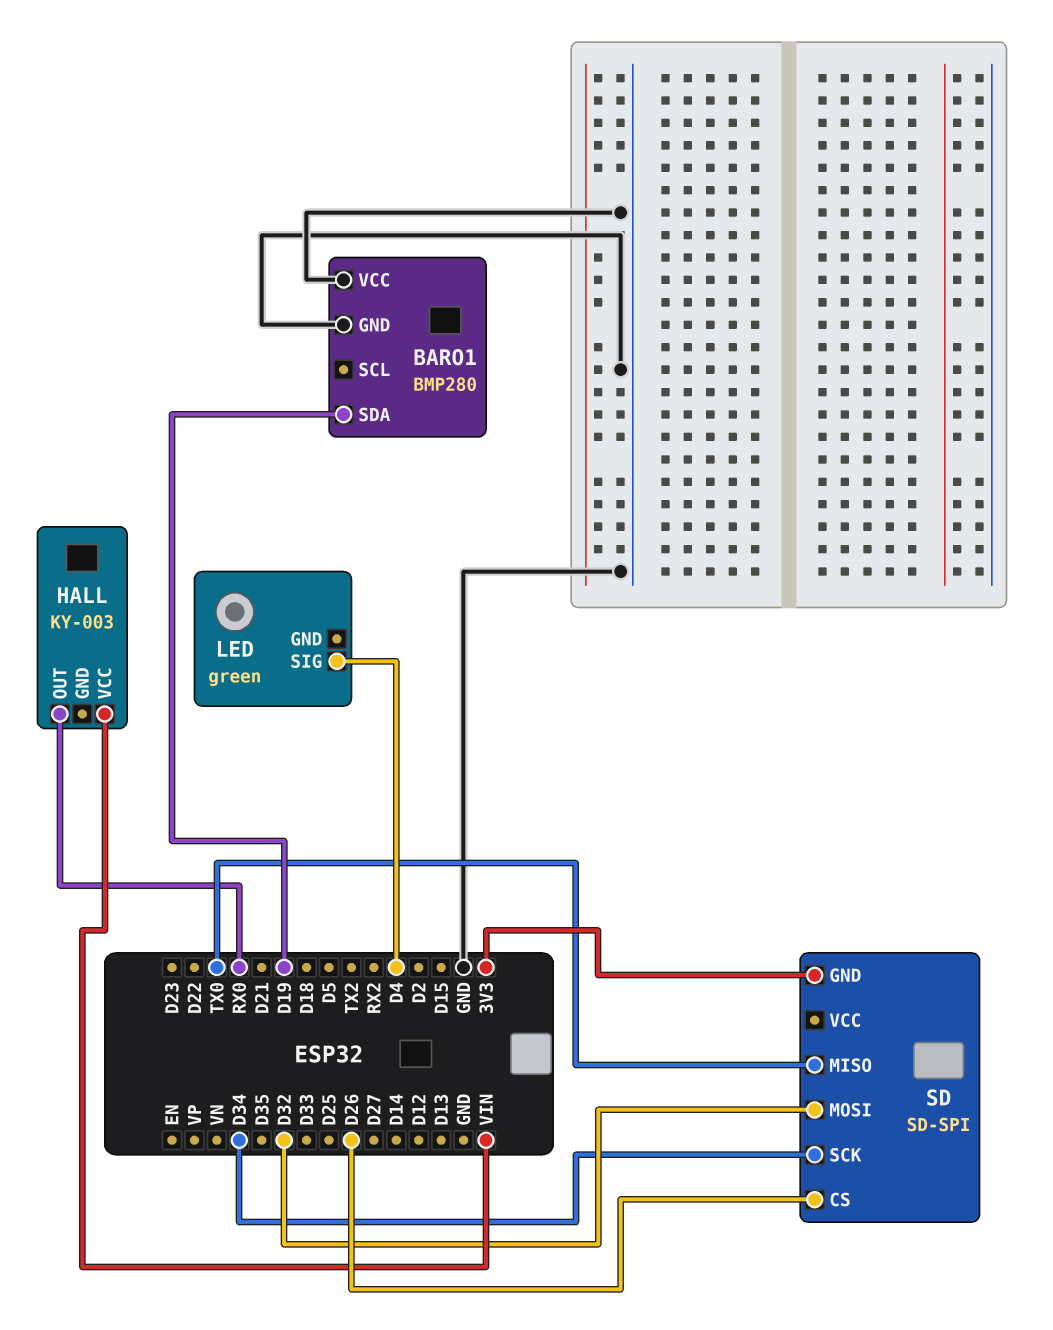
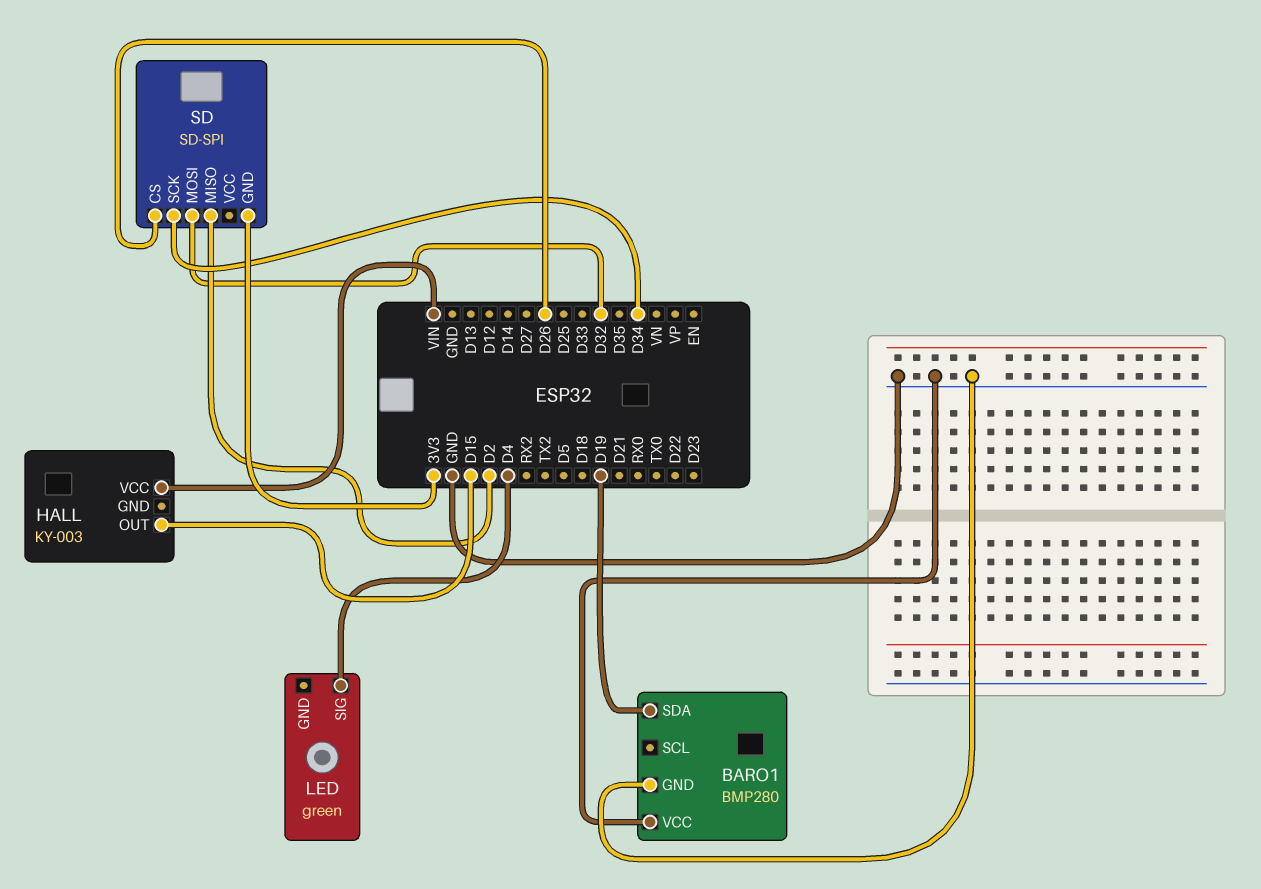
HALL pin OUT: RX0 -> D15
SD pin MISO: TX0 -> D2

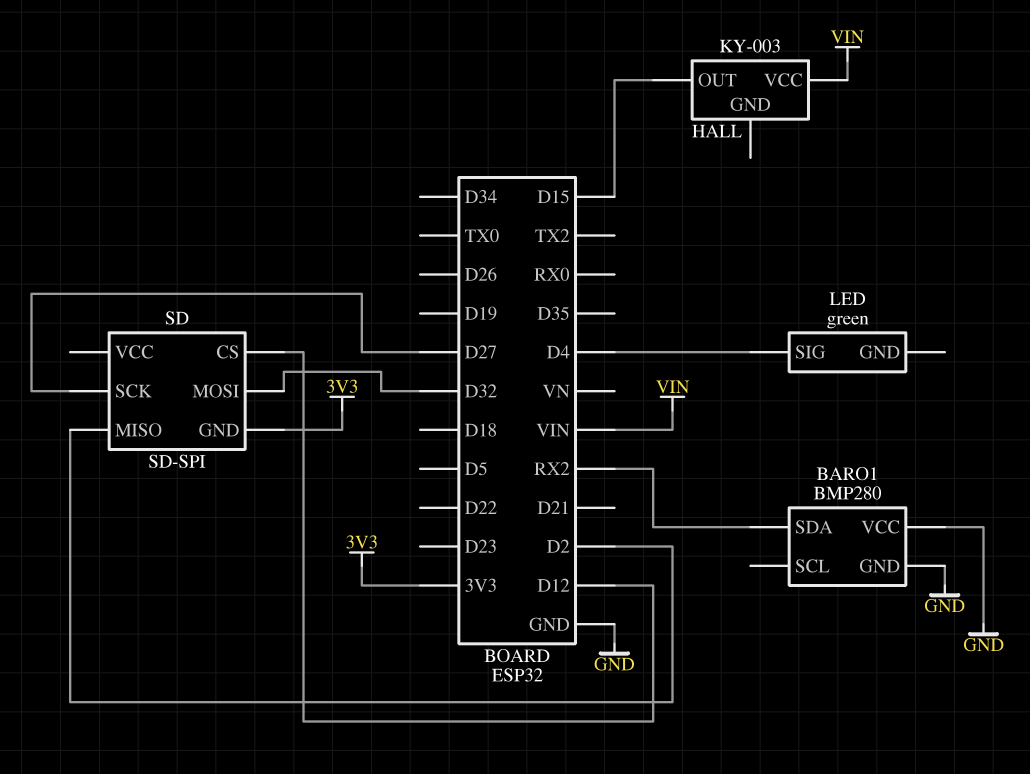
BARO1 pin SDA: D19 -> RX2
SD pin CS: D26 -> D12
SD pin SCK: D34 -> D27

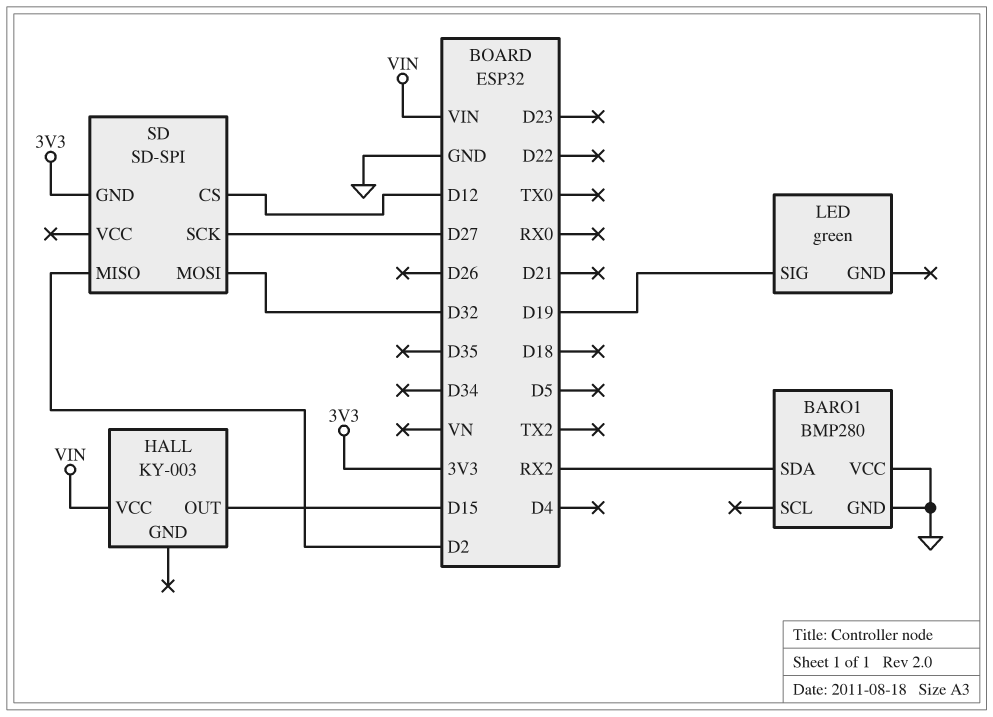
LED pin SIG: D4 -> D19

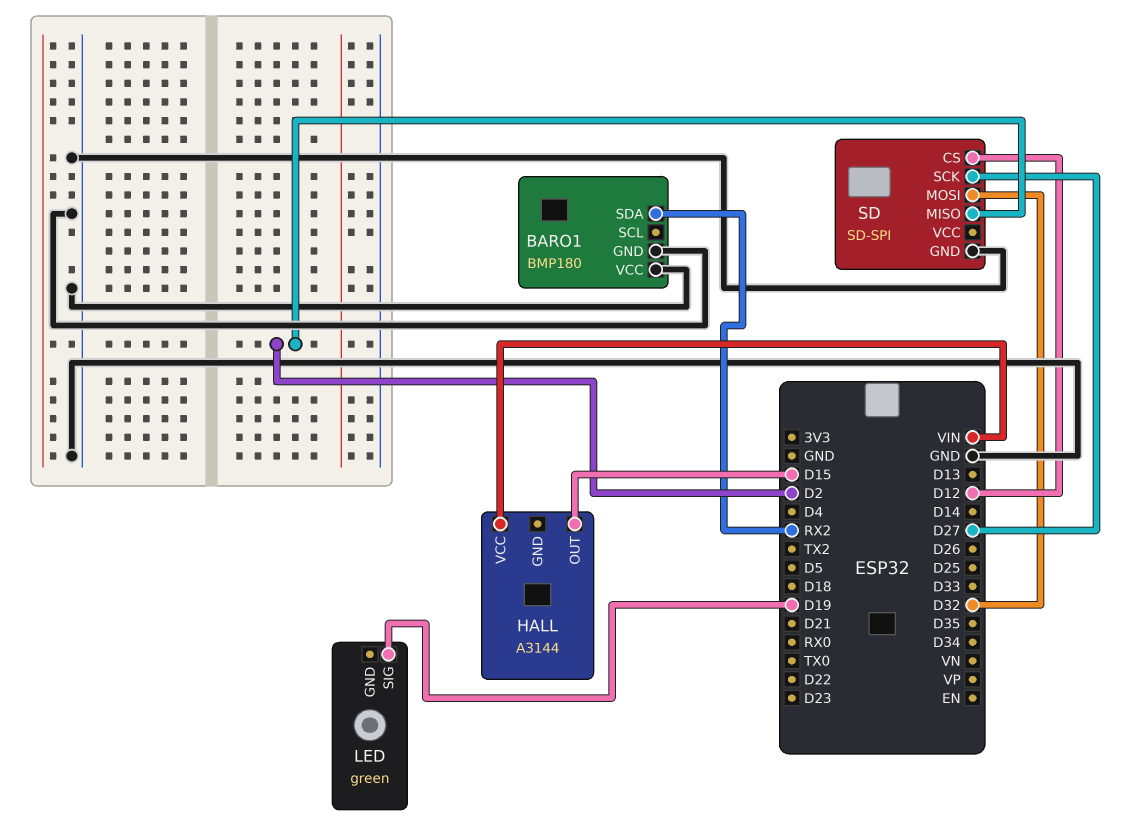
BARO1: BMP280 -> BMP180
HALL: KY-003 -> A3144
SD pin GND: 3V3 -> GND

